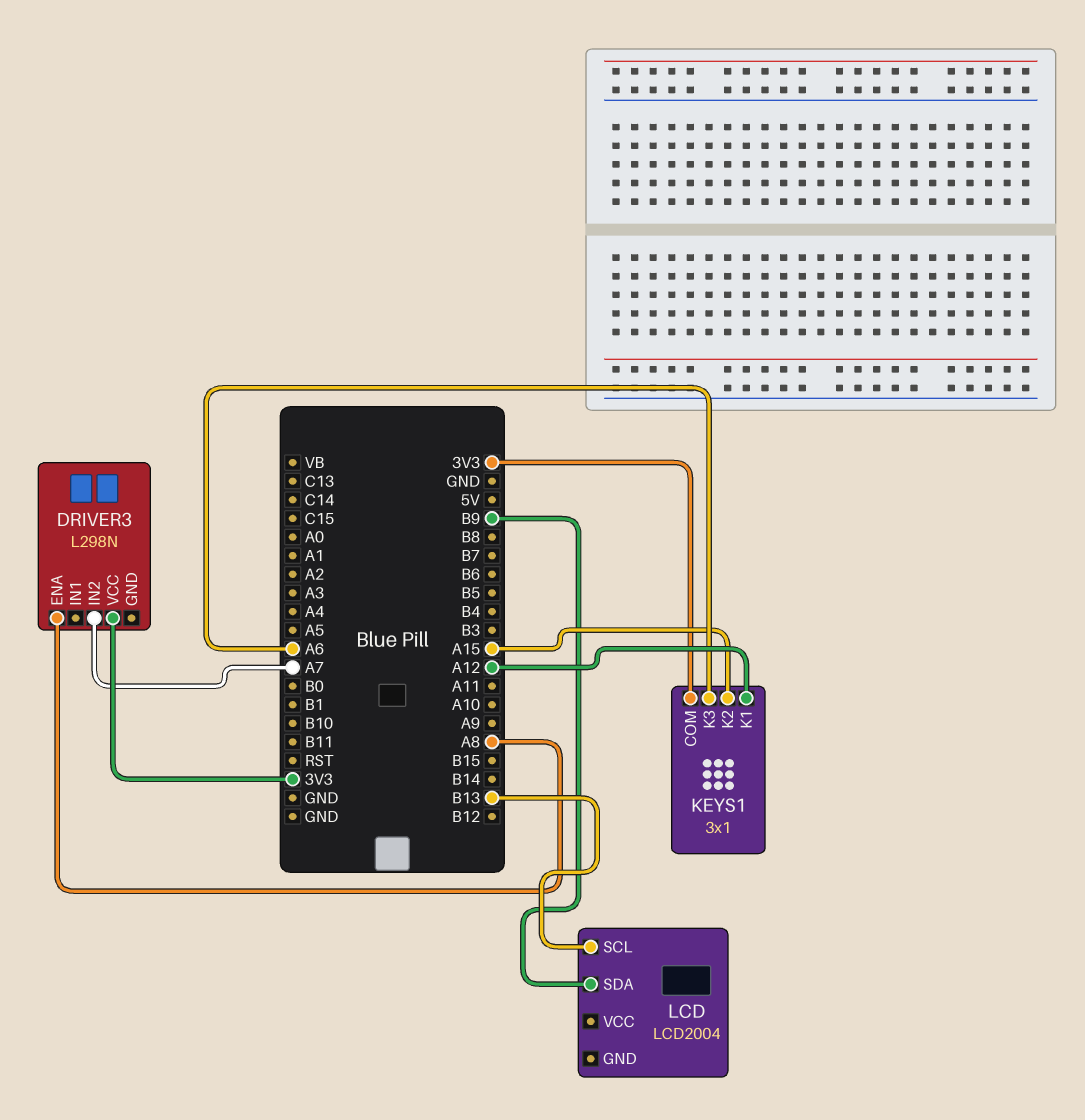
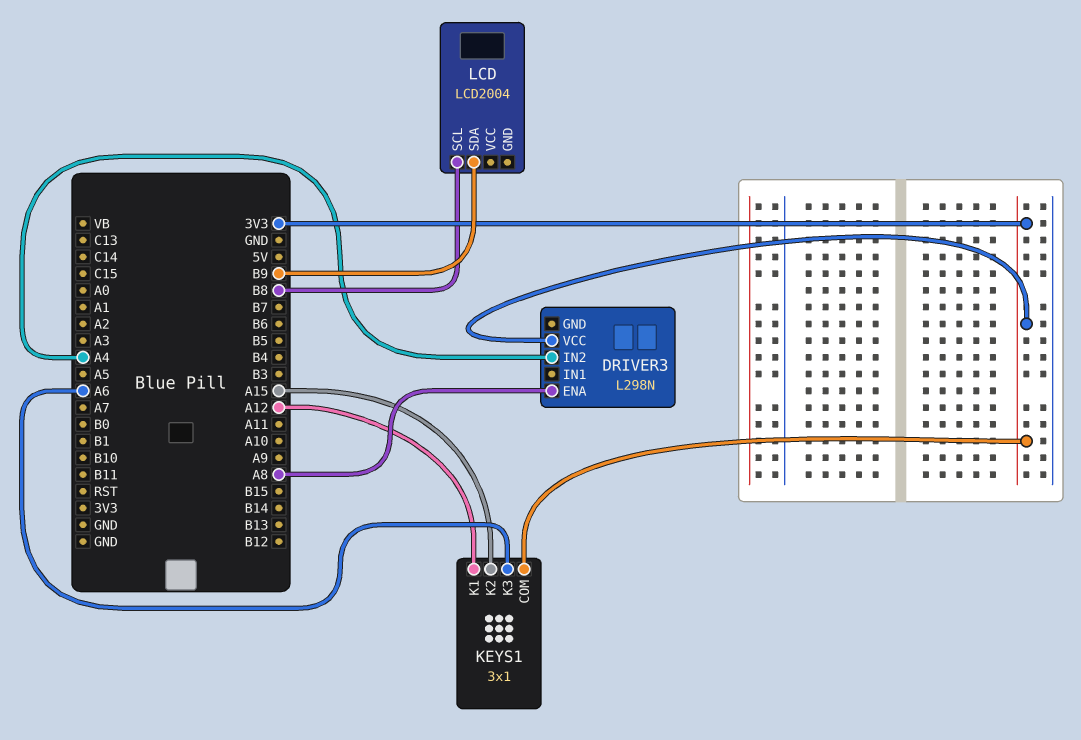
DRIVER3 pin IN2: A7 -> A4
LCD pin SCL: B13 -> B8

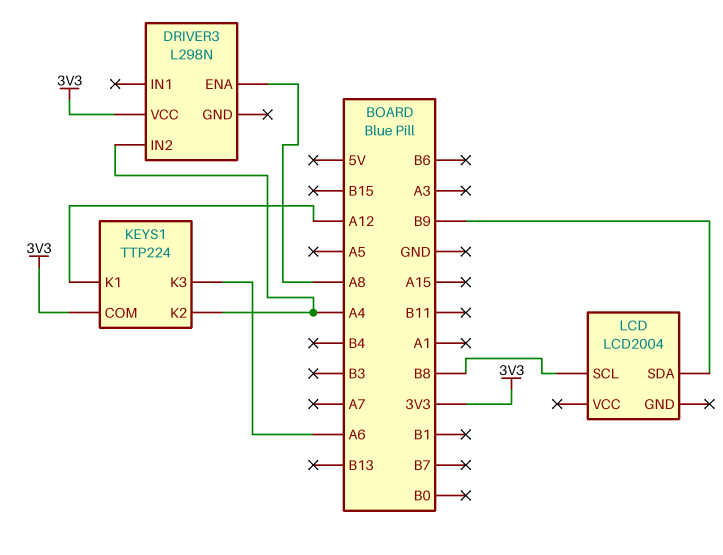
KEYS1: 3x1 -> TTP224
KEYS1 pin K2: A15 -> A4

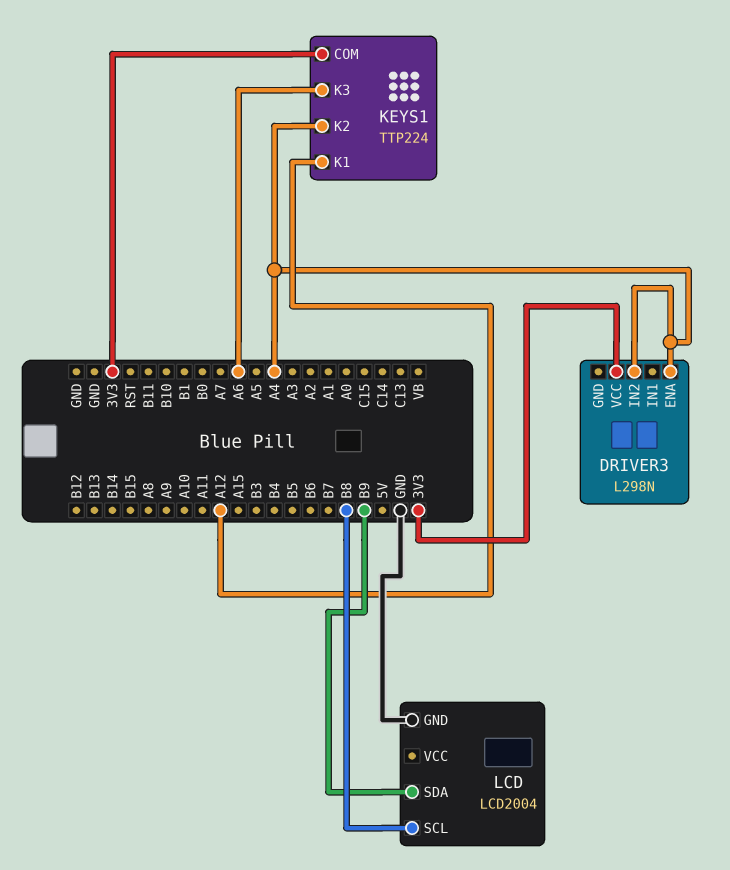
DRIVER3 pin ENA: A8 -> A4
LCD pin GND: none -> GND

